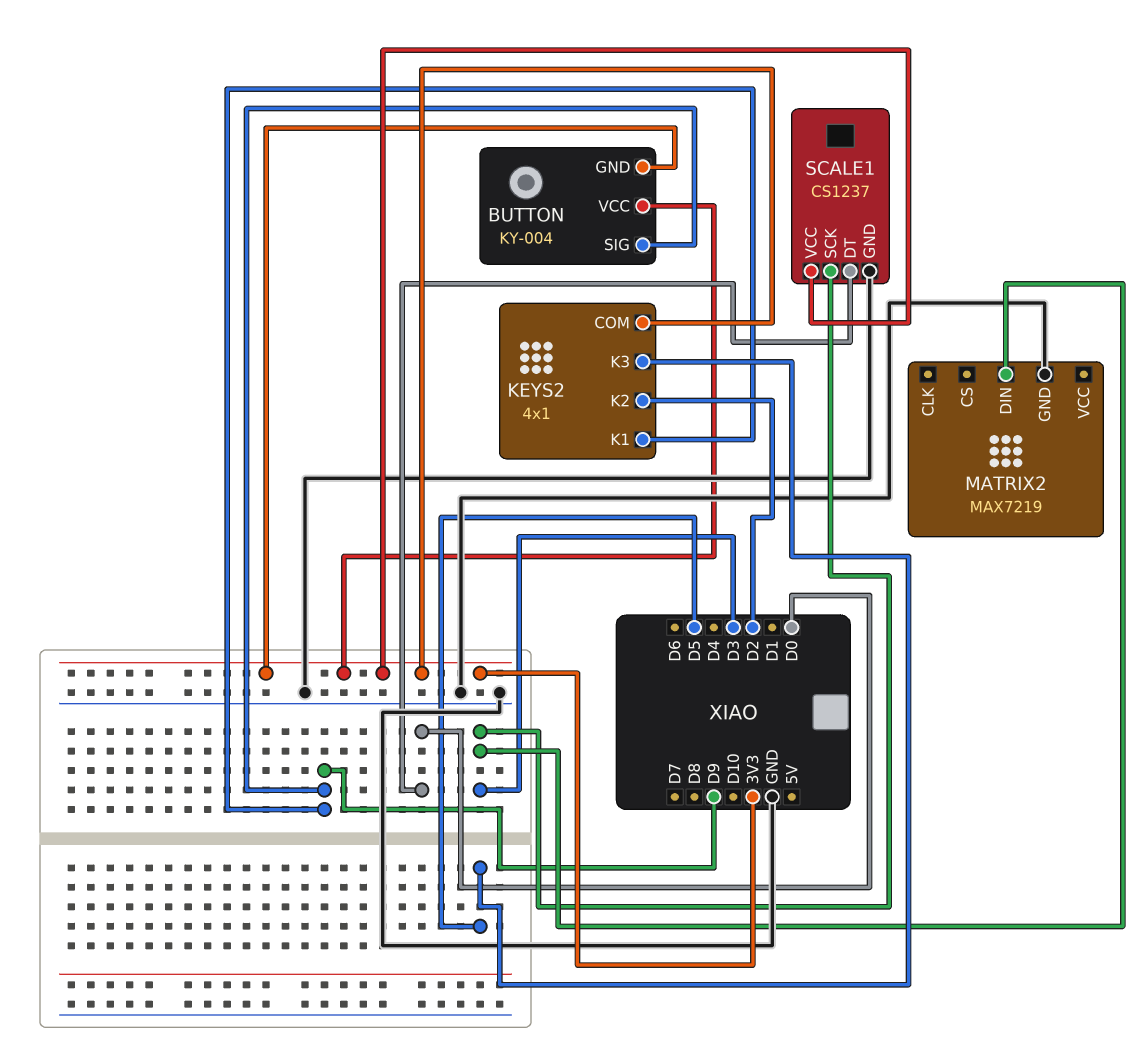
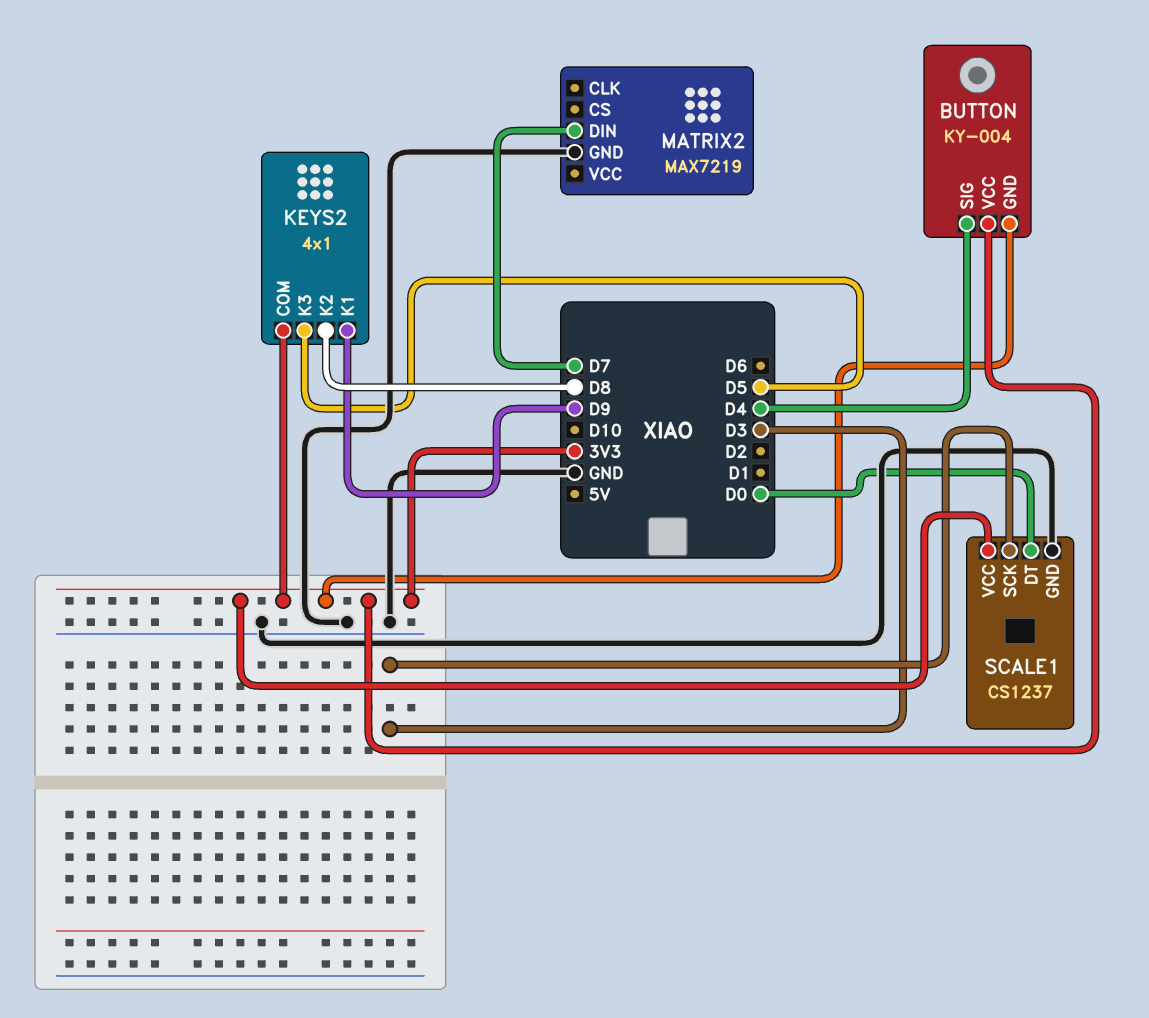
BUTTON pin SIG: D9 -> D4
KEYS2 pin K2: D2 -> D8
MATRIX2 pin DIN: D3 -> D7

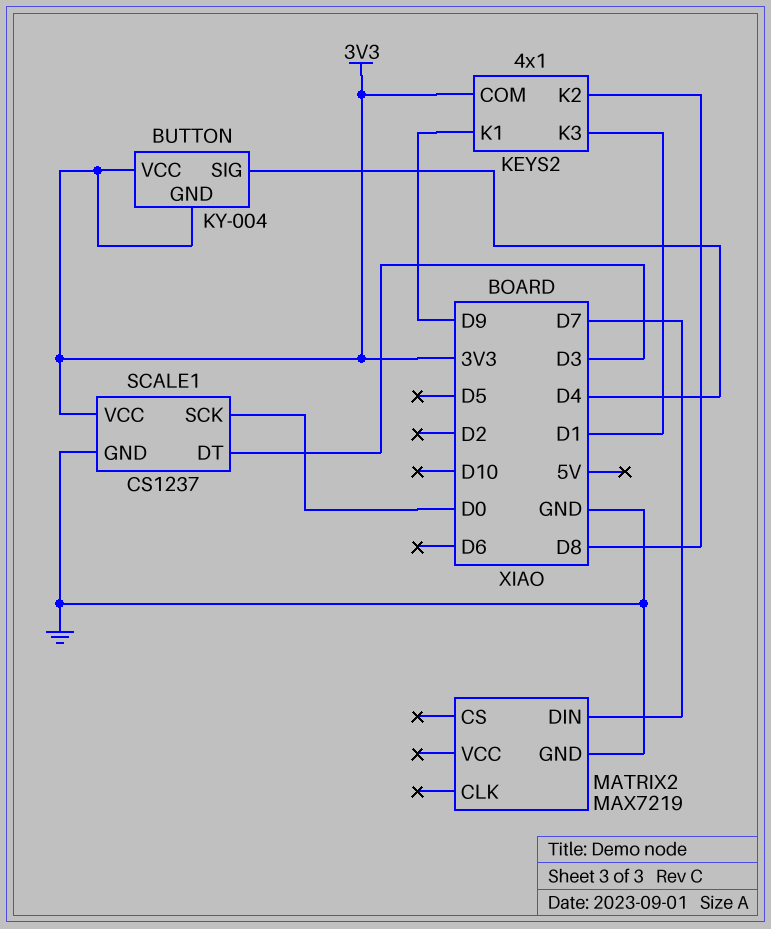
KEYS2 pin K3: D5 -> D1
SCALE1 pin DT: D0 -> D3
SCALE1 pin SCK: D3 -> D0

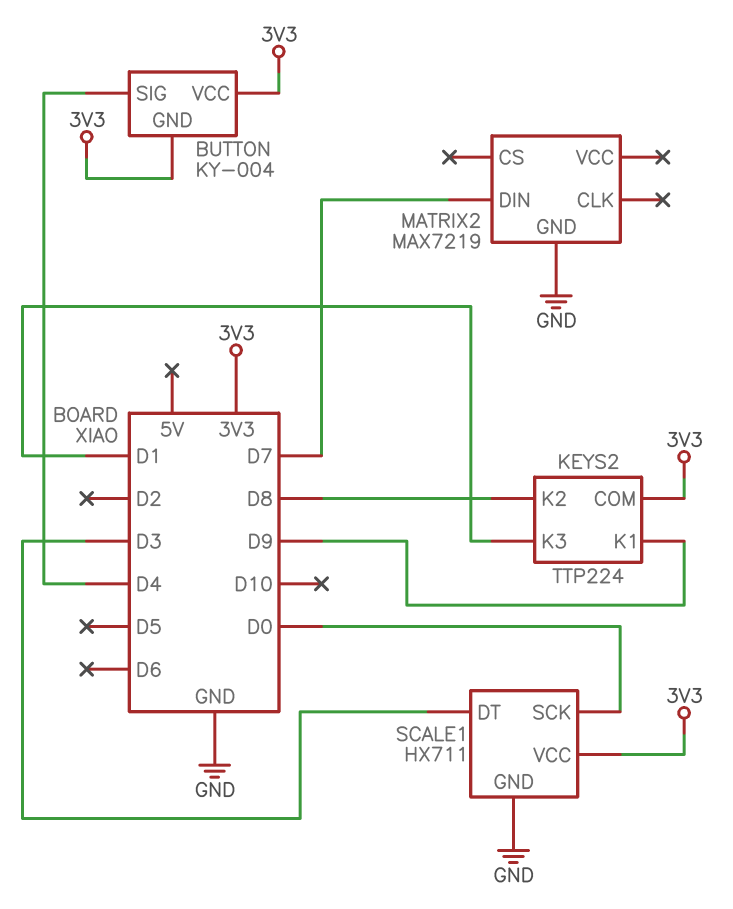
KEYS2: 4x1 -> TTP224
SCALE1: CS1237 -> HX711

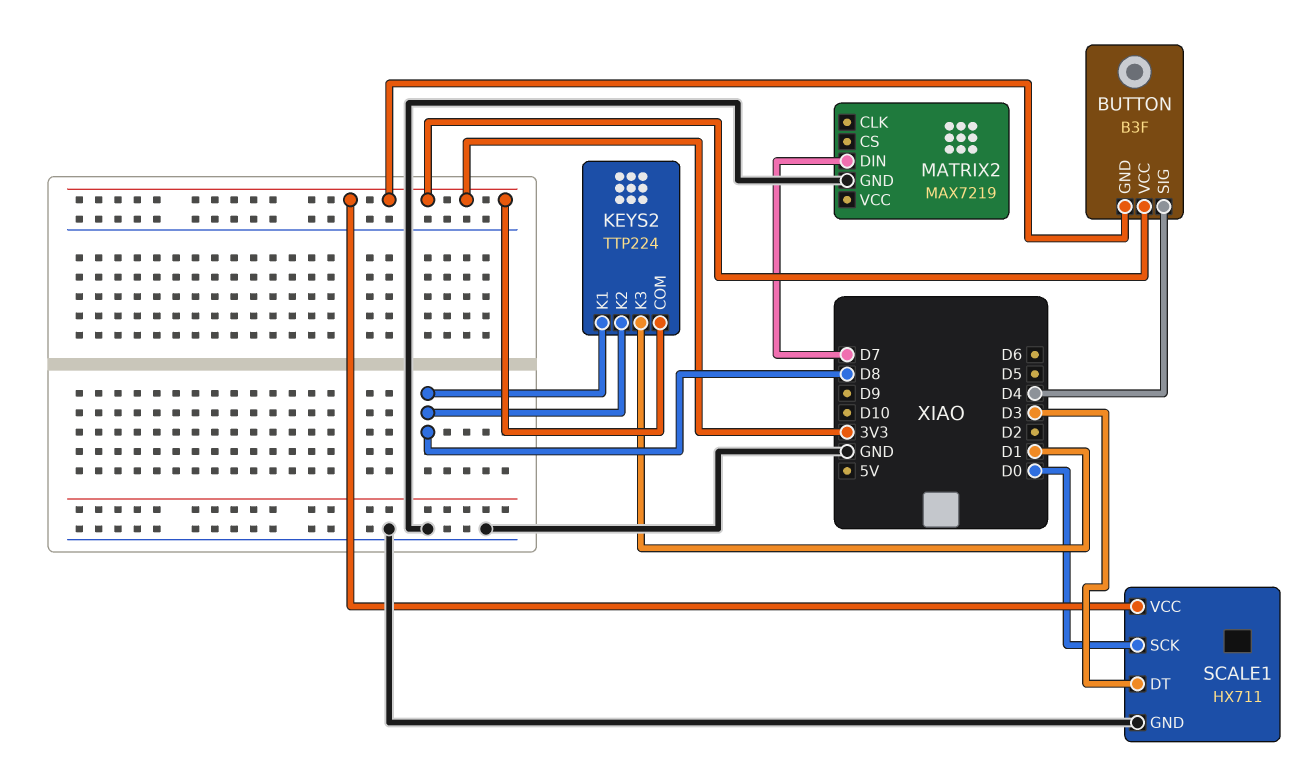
BUTTON: KY-004 -> B3F
KEYS2 pin K1: D9 -> D8

